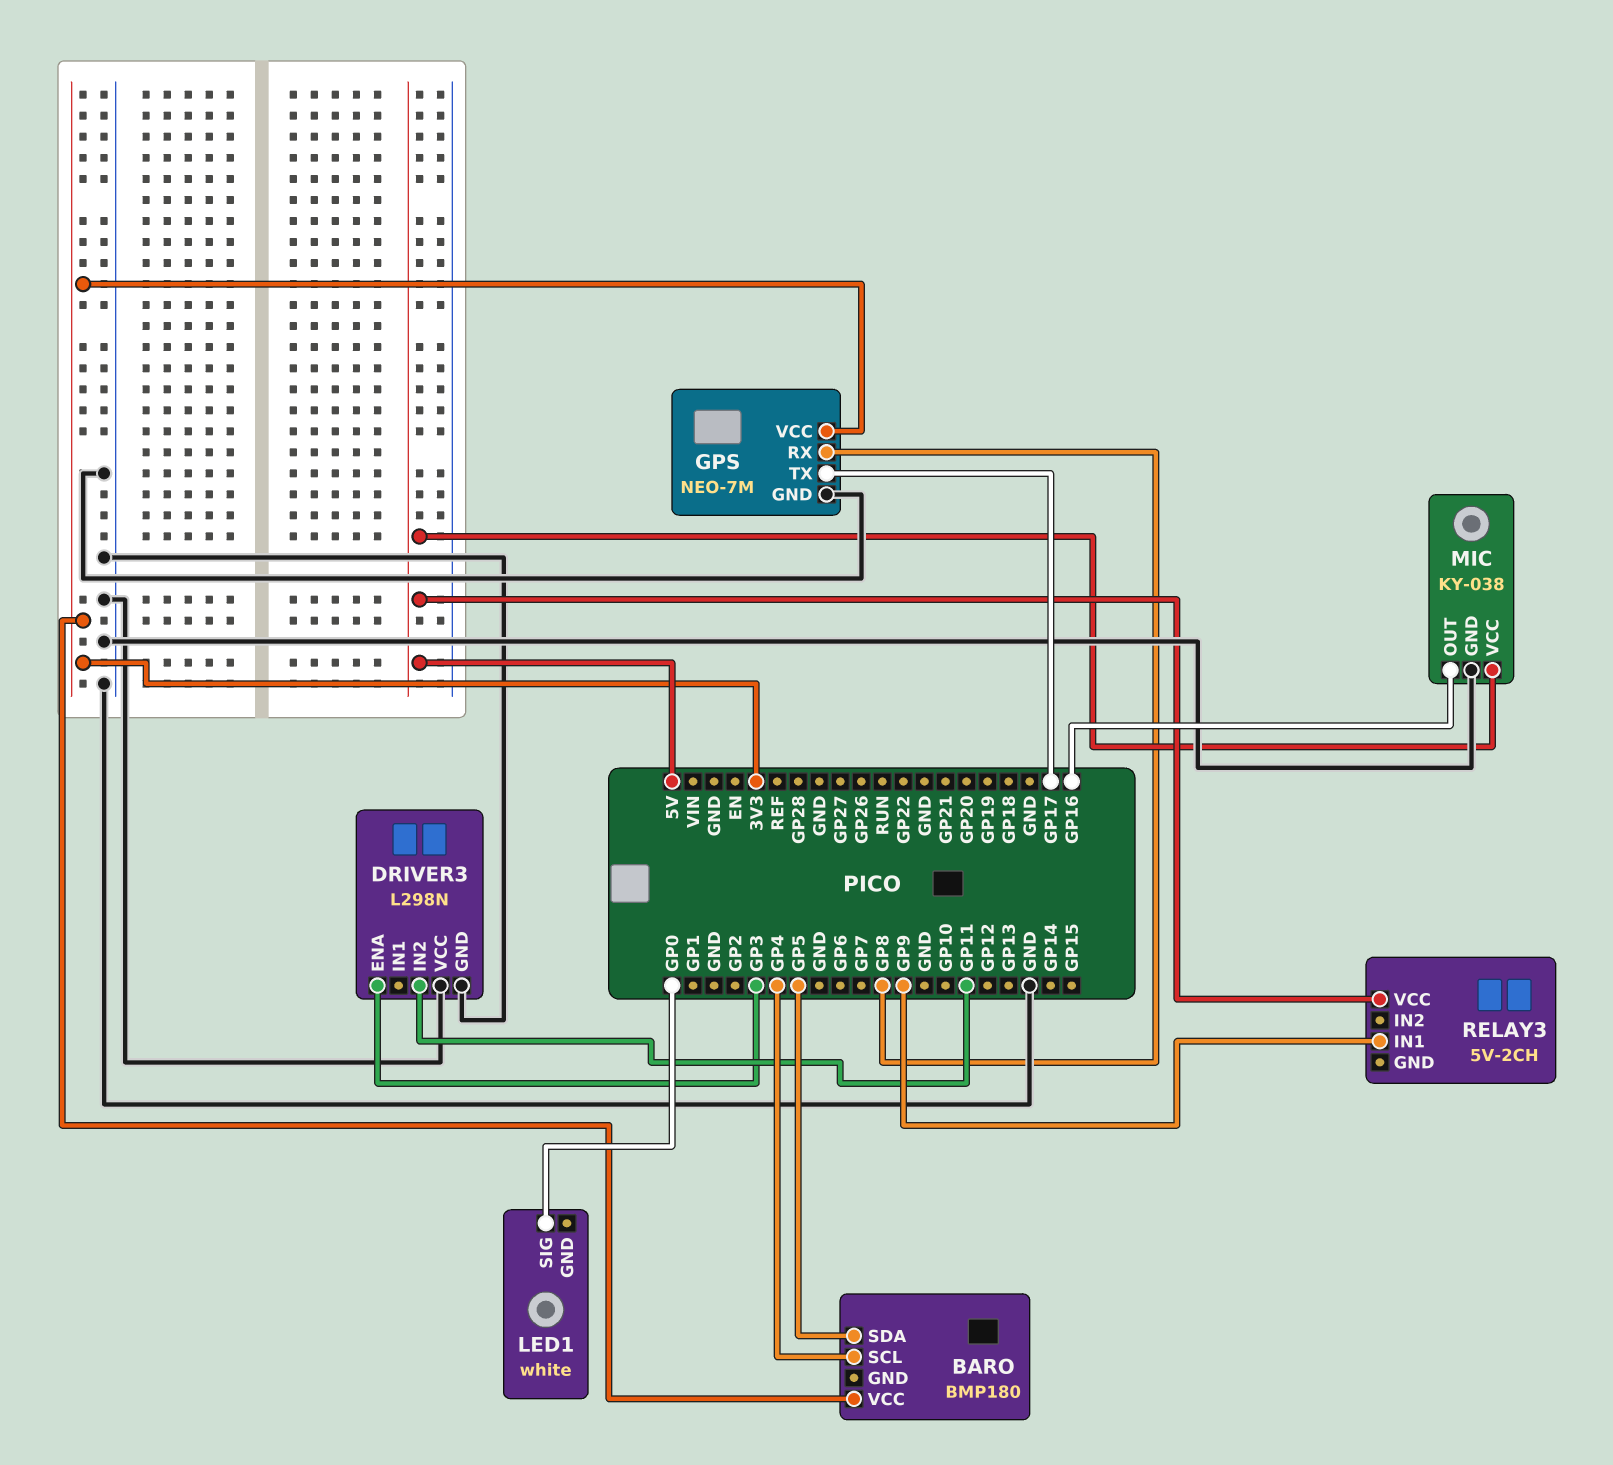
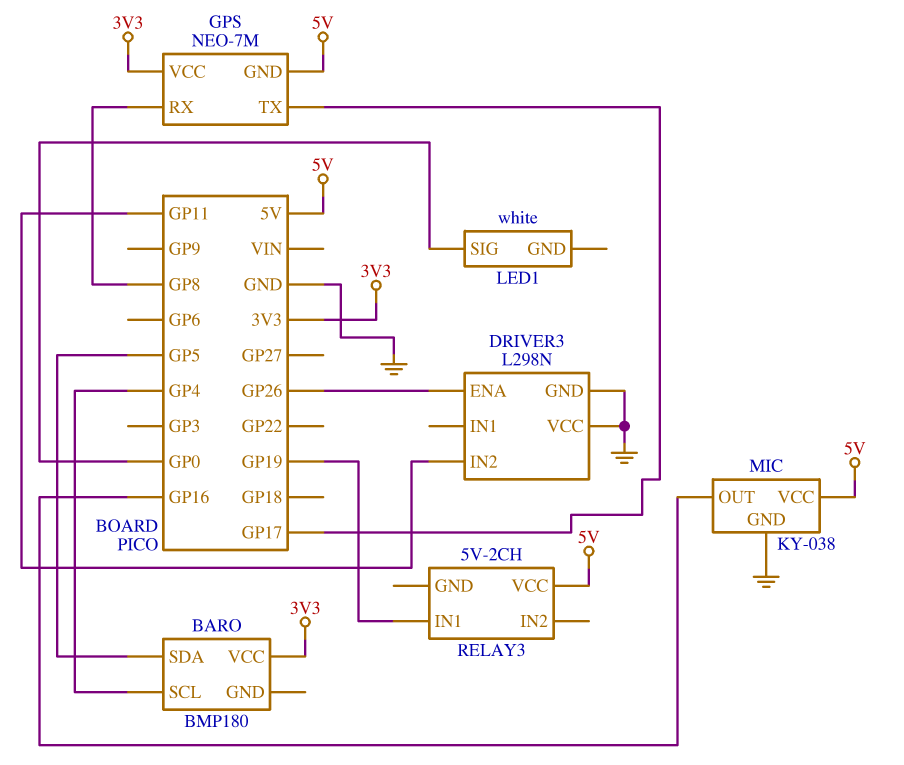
DRIVER3 pin ENA: GP3 -> GP26
GPS pin GND: GND -> 5V
RELAY3 pin IN1: GP9 -> GP19

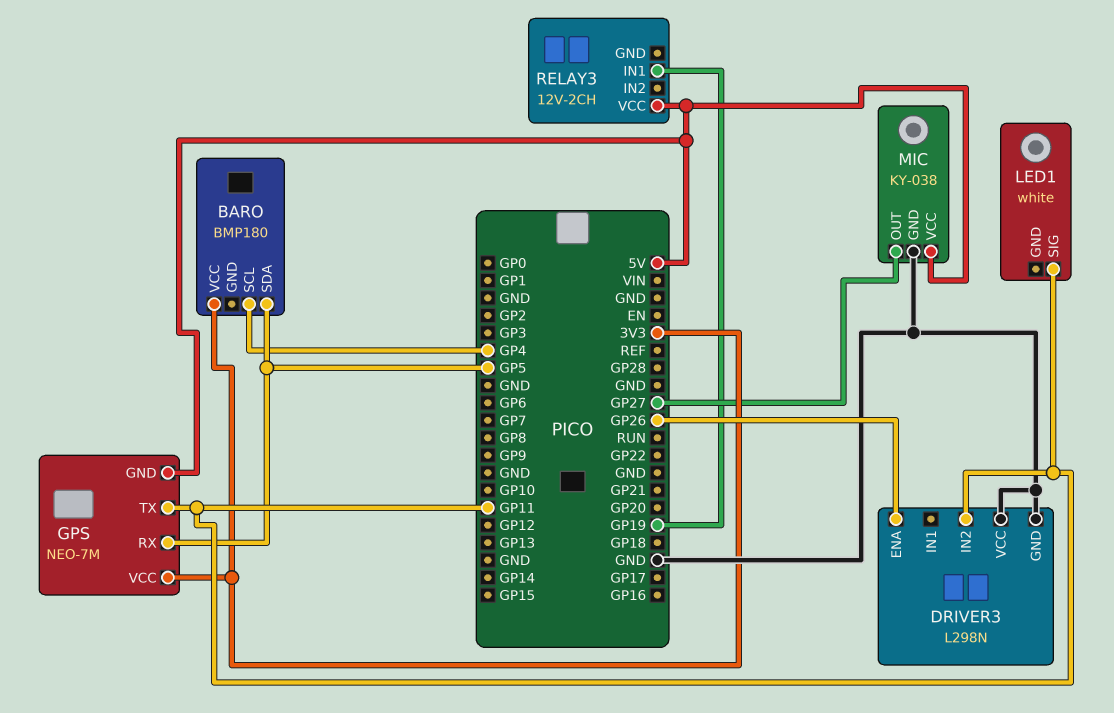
GPS pin RX: GP8 -> GP5
GPS pin TX: GP17 -> GP11
LED1 pin SIG: GP0 -> GP11
MIC pin OUT: GP16 -> GP27
RELAY3: 5V-2CH -> 12V-2CH

